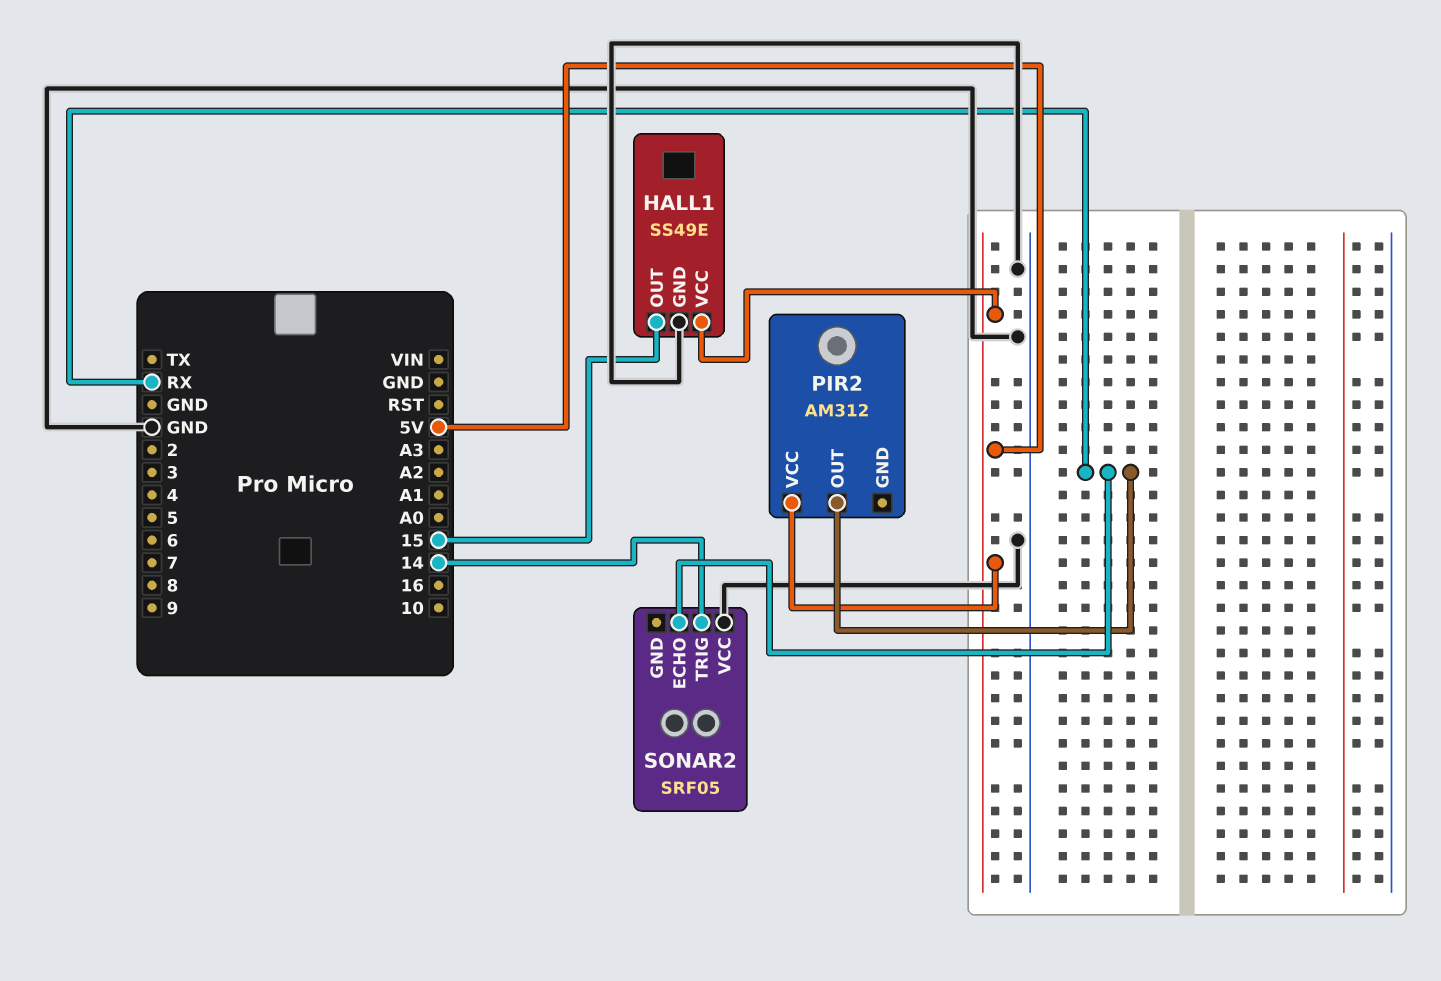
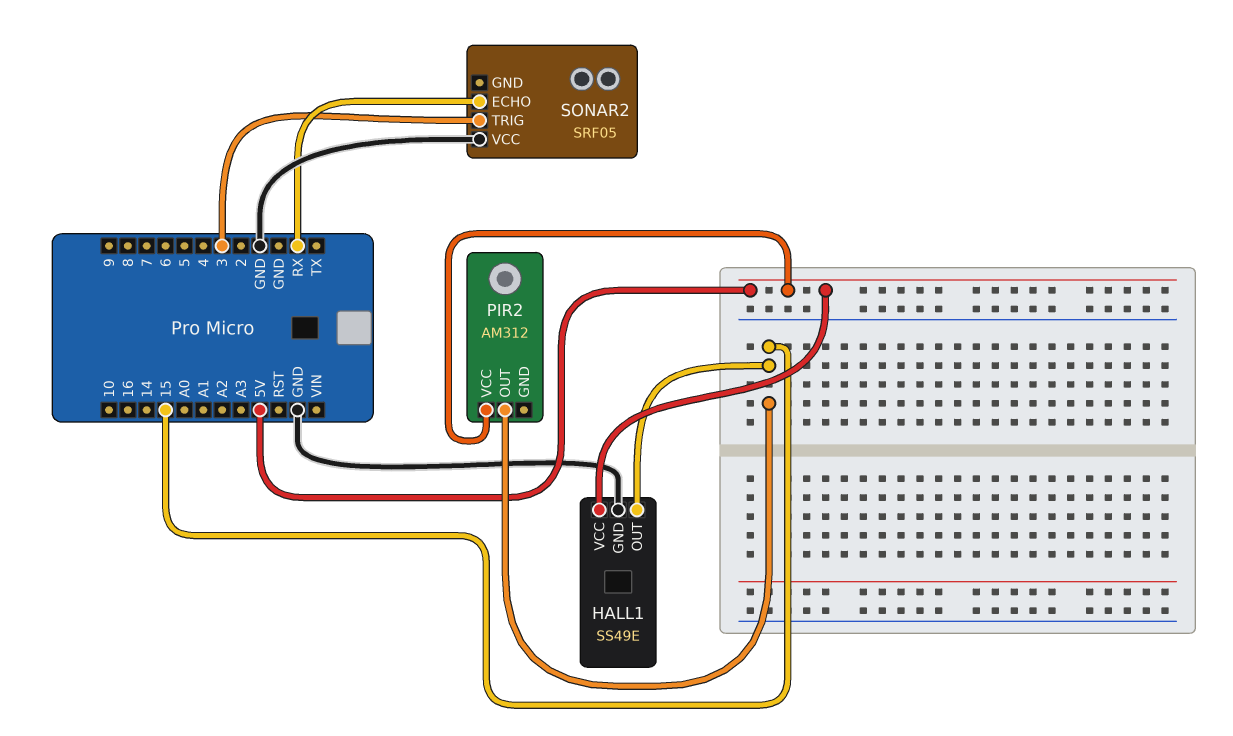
PIR2 pin OUT: RX -> 15
SONAR2 pin TRIG: 14 -> 3

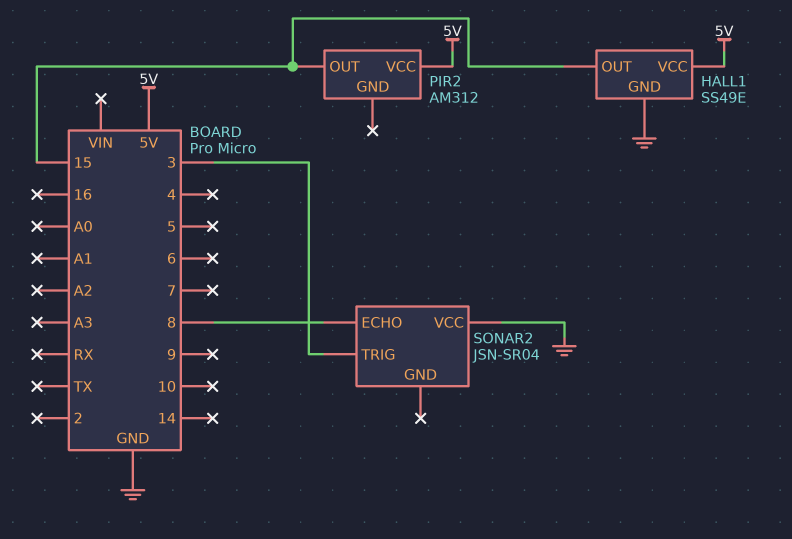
SONAR2: SRF05 -> JSN-SR04
SONAR2 pin ECHO: RX -> 8

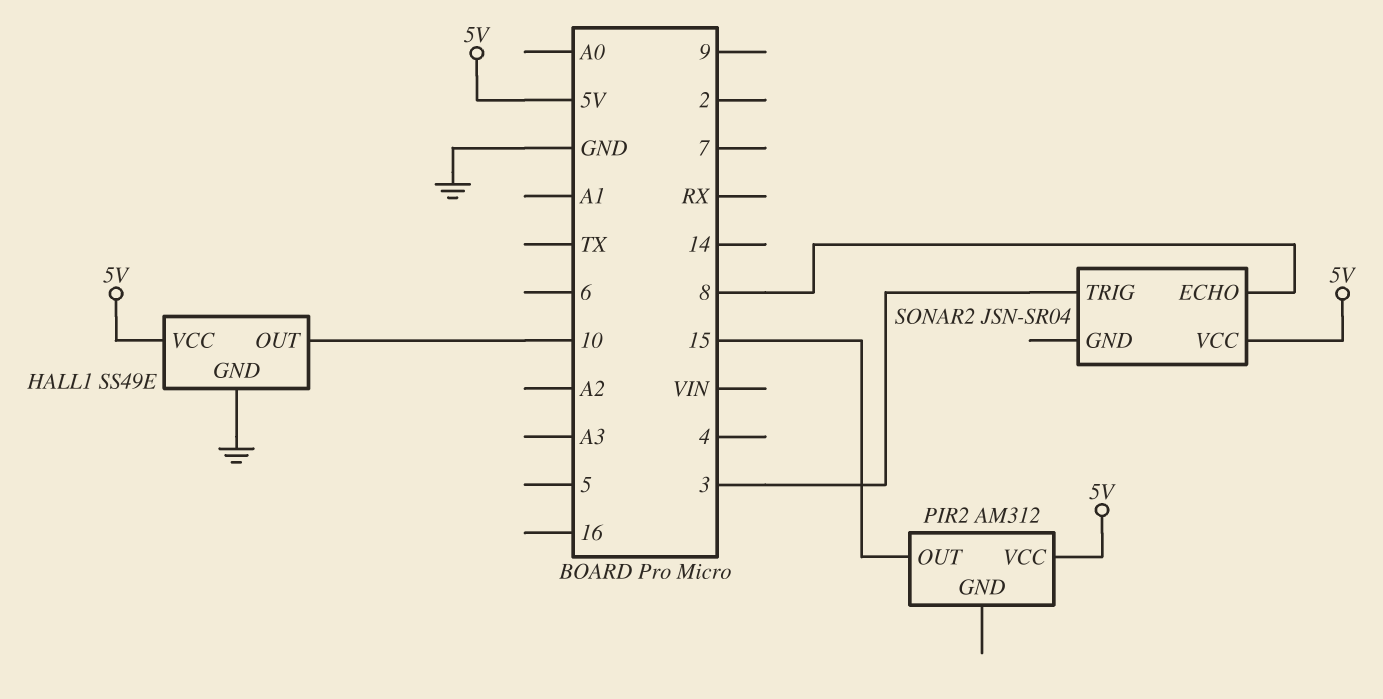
HALL1 pin OUT: 15 -> 10
SONAR2 pin VCC: GND -> 5V

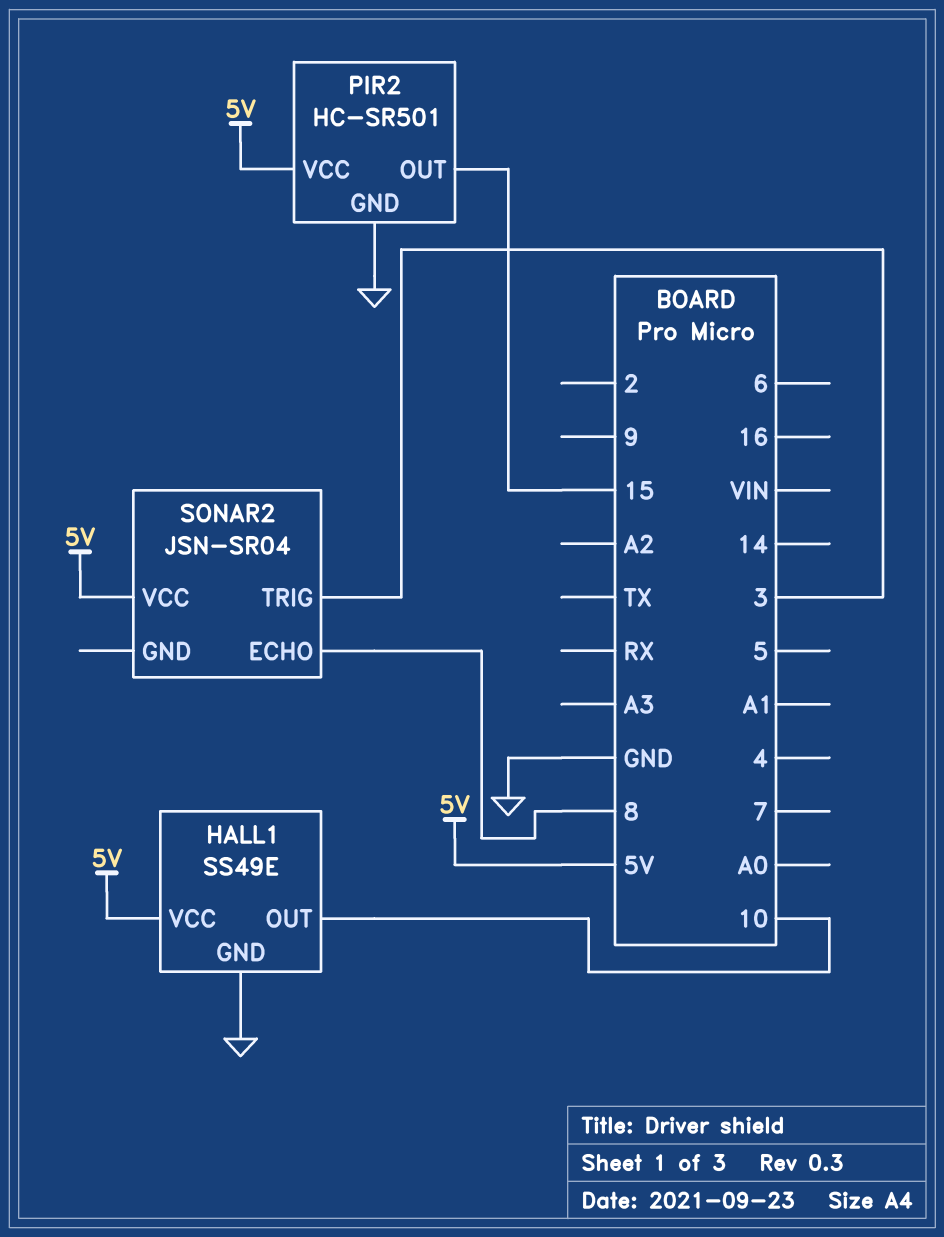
PIR2: AM312 -> HC-SR501
PIR2 pin GND: none -> GND

